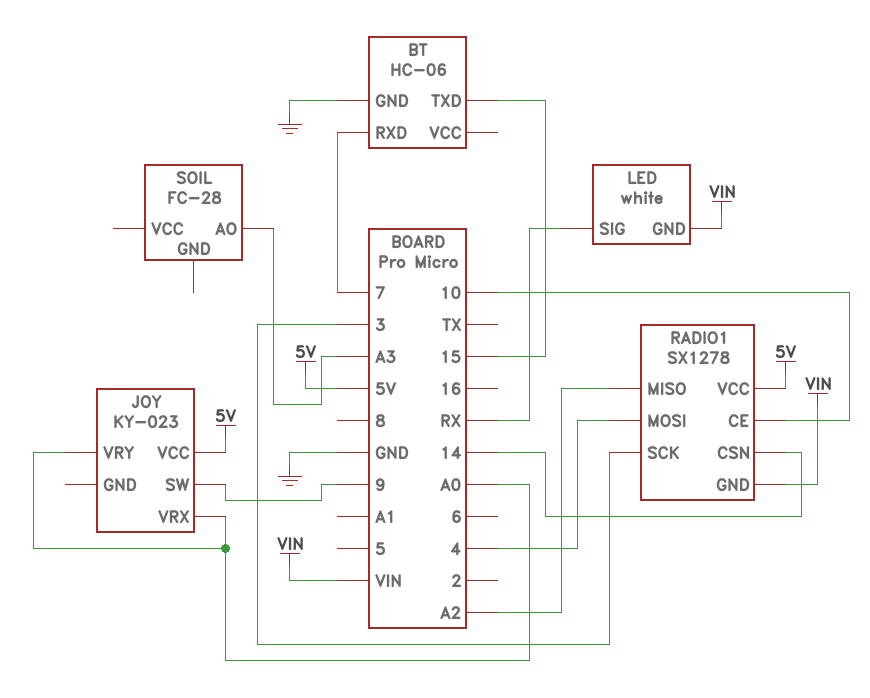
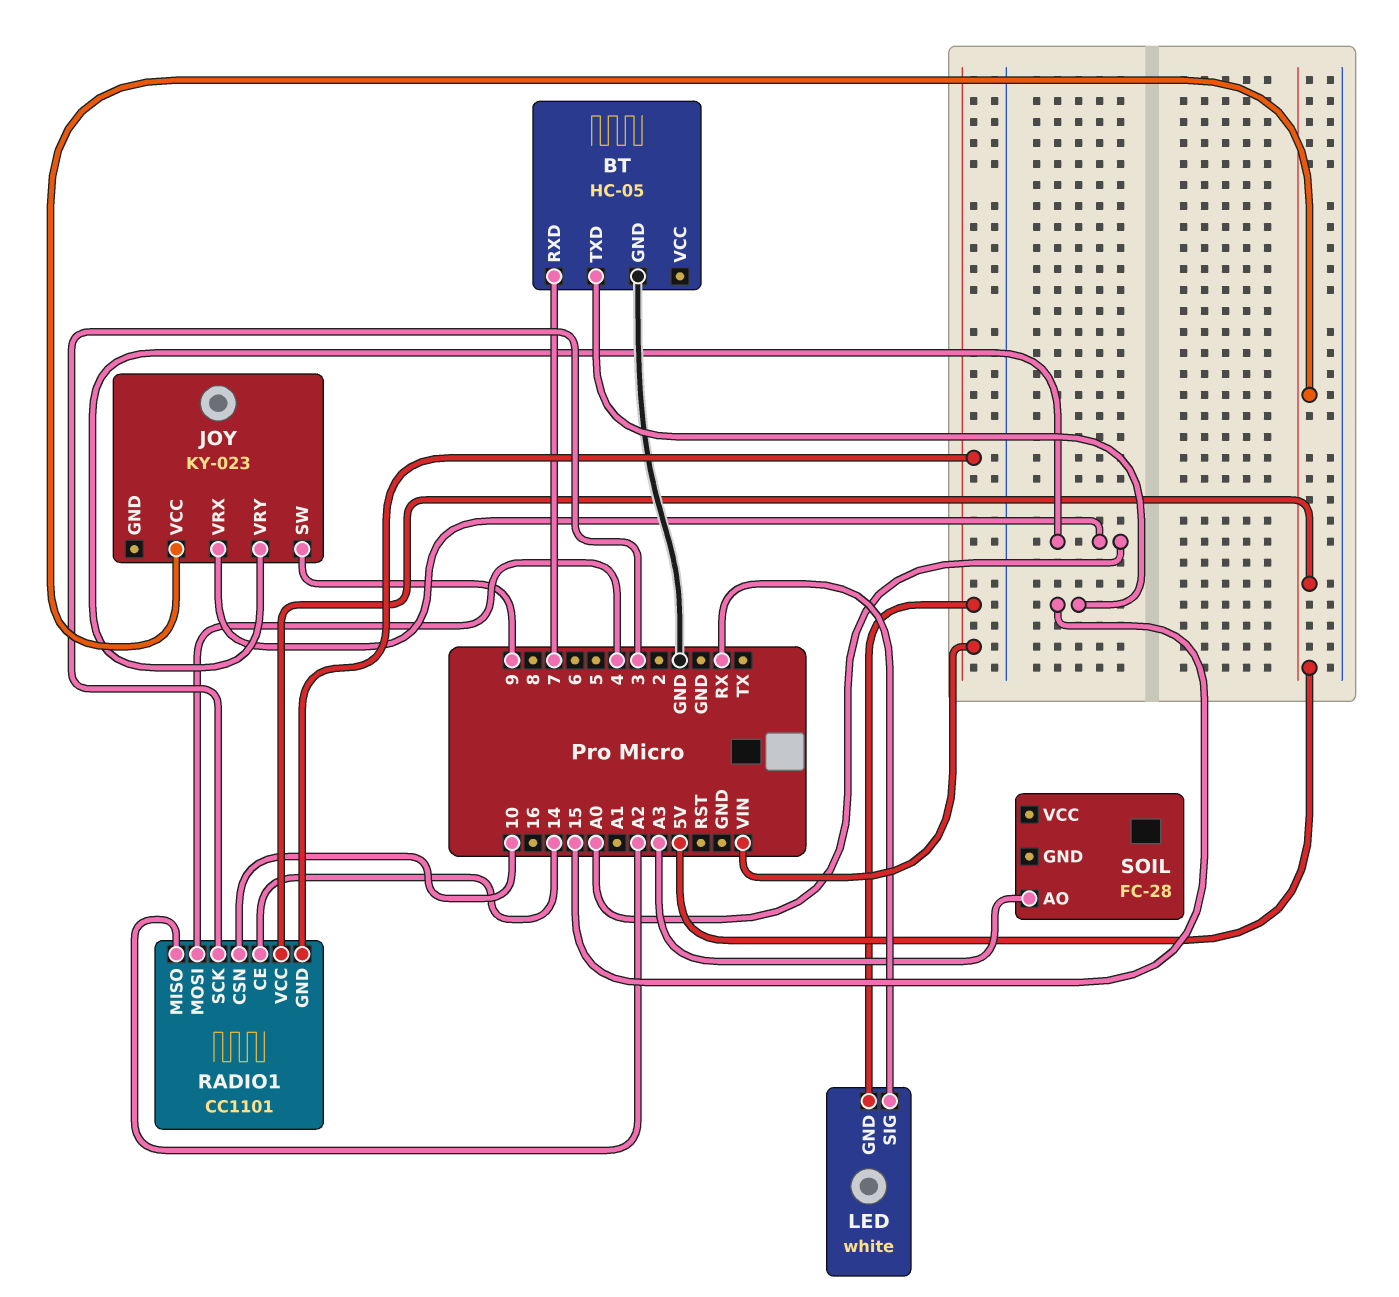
BT: HC-06 -> HC-05
RADIO1: SX1278 -> CC1101
RADIO1 pin CE: 10 -> 14
RADIO1 pin CSN: 14 -> 10

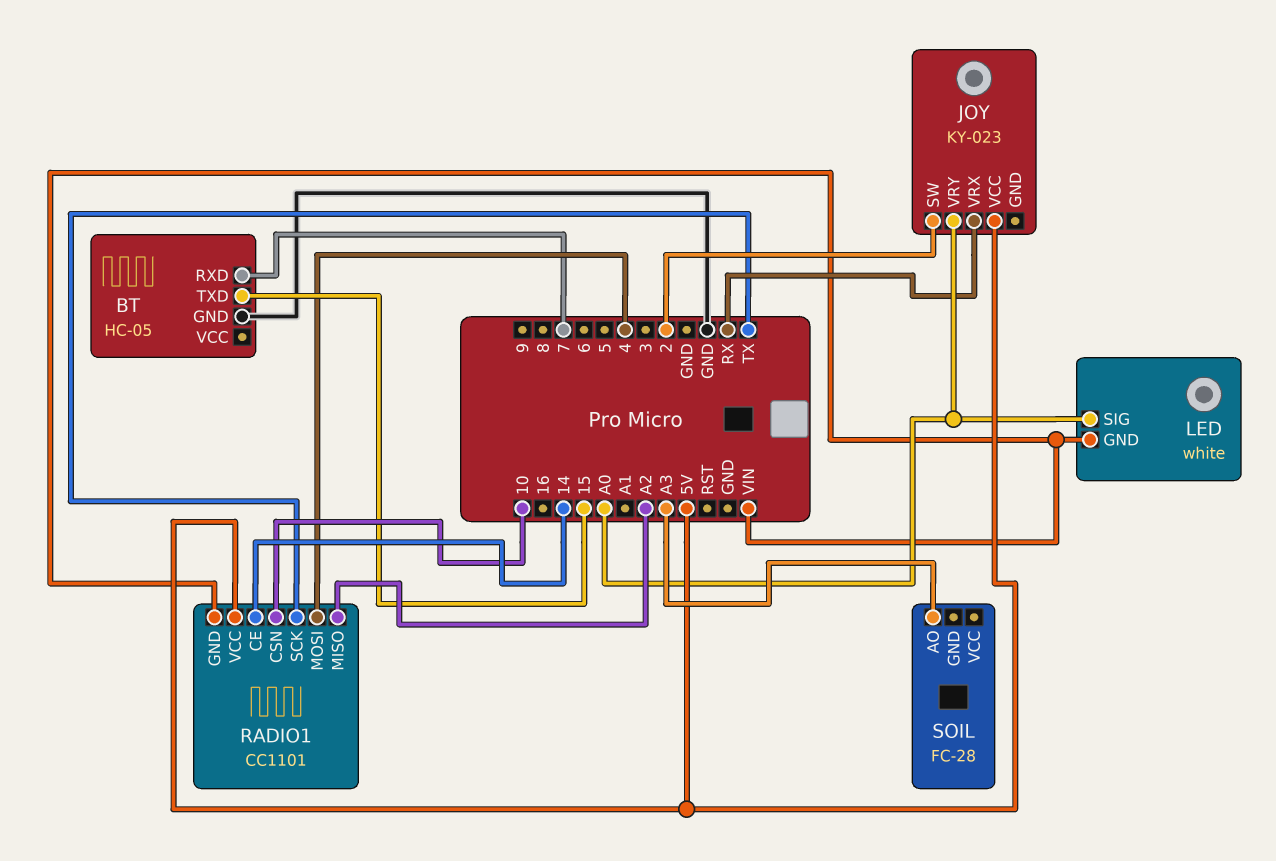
JOY pin SW: 9 -> 2
JOY pin VRX: A0 -> RX
LED pin SIG: RX -> A0
RADIO1 pin SCK: 3 -> TX

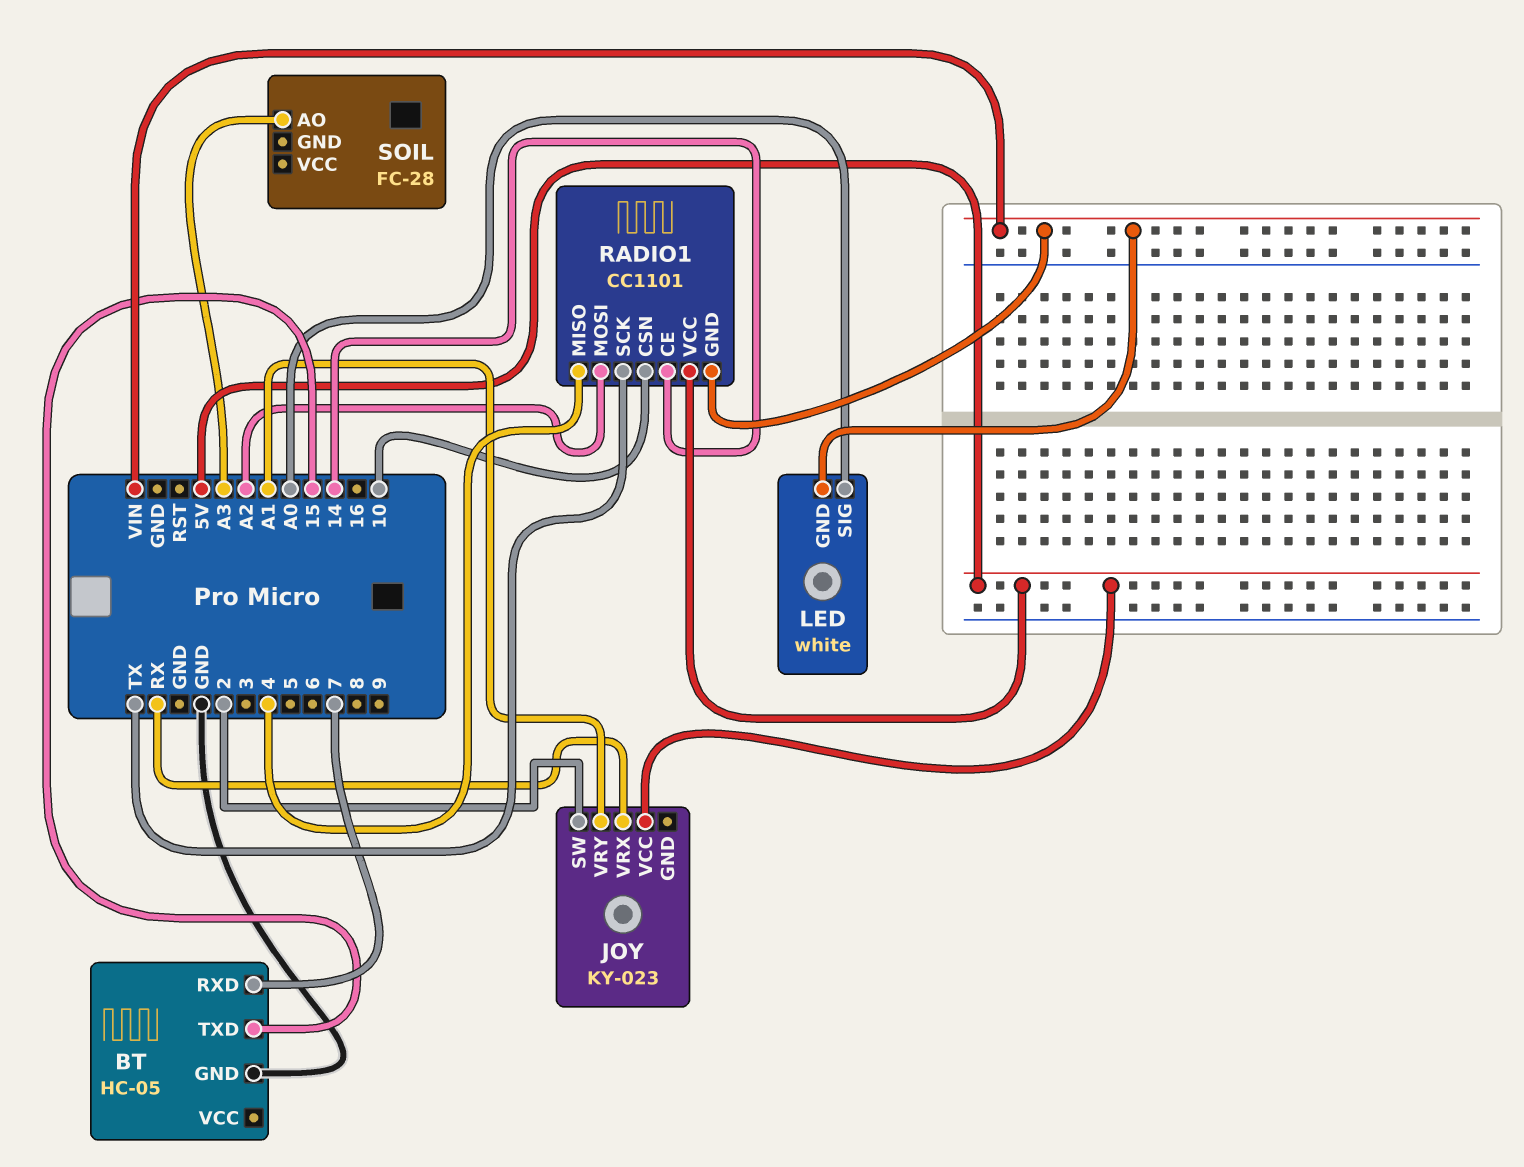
JOY pin VRY: A0 -> A1
RADIO1 pin MISO: A2 -> 4
RADIO1 pin MOSI: 4 -> A2

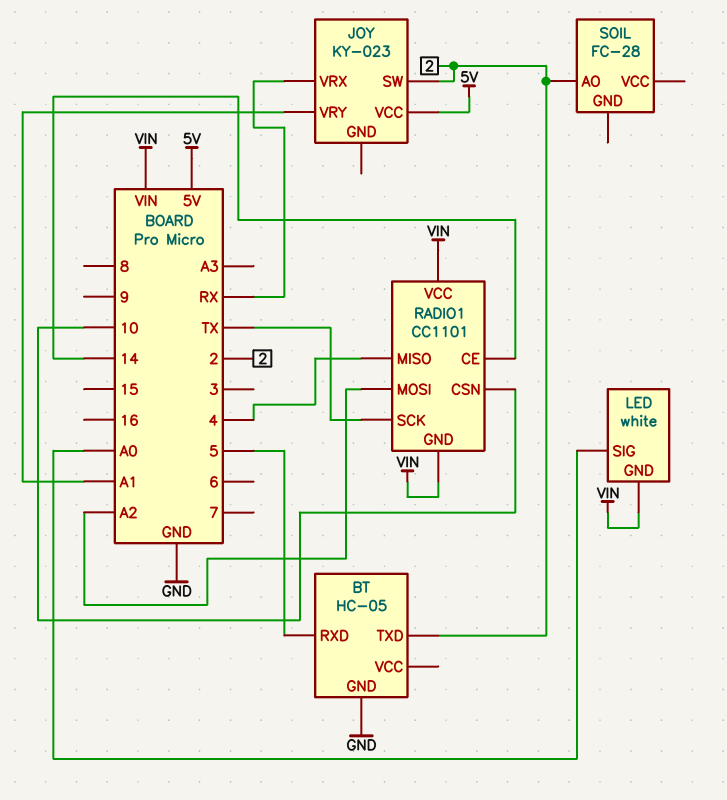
BT pin RXD: 7 -> 5
BT pin TXD: 15 -> 2
RADIO1 pin VCC: 5V -> VIN
SOIL pin AO: A3 -> 2

